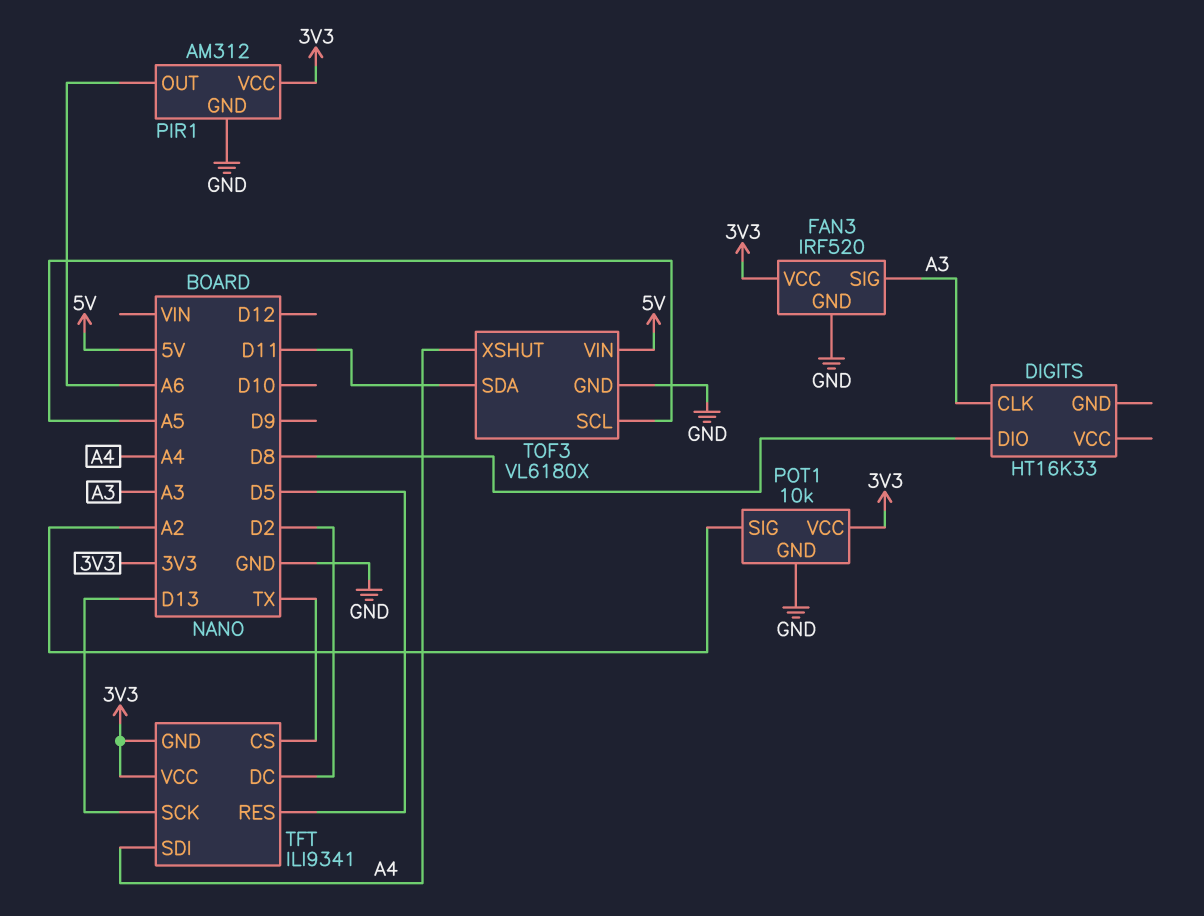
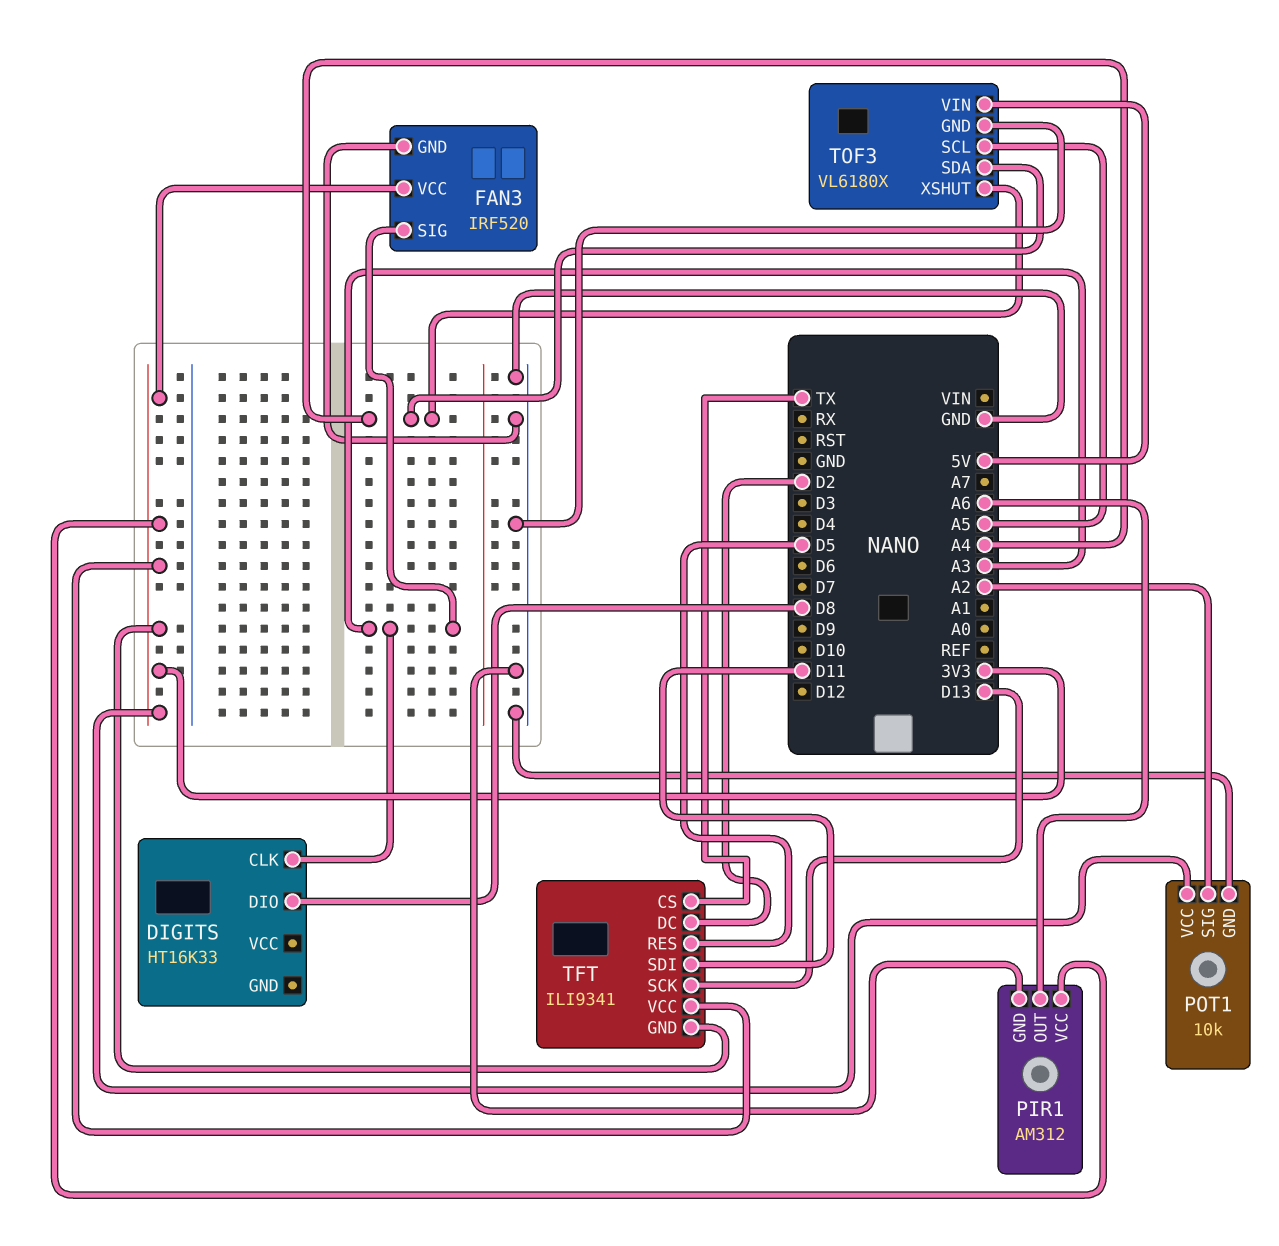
TFT pin SDI: A4 -> D11
TOF3 pin SDA: D11 -> A4

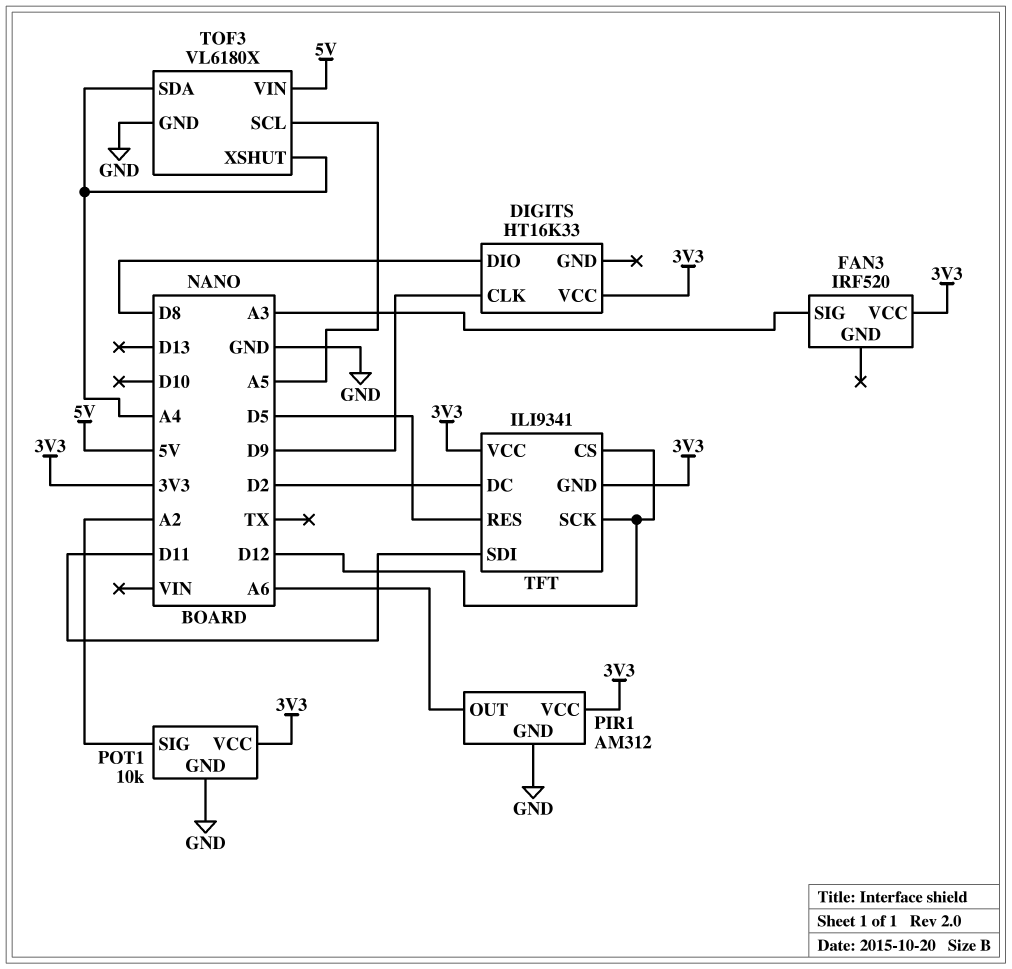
DIGITS pin CLK: A3 -> D9
DIGITS pin VCC: none -> 3V3
FAN3 pin GND: GND -> none
TFT pin CS: TX -> D12
TFT pin SCK: D13 -> D12

